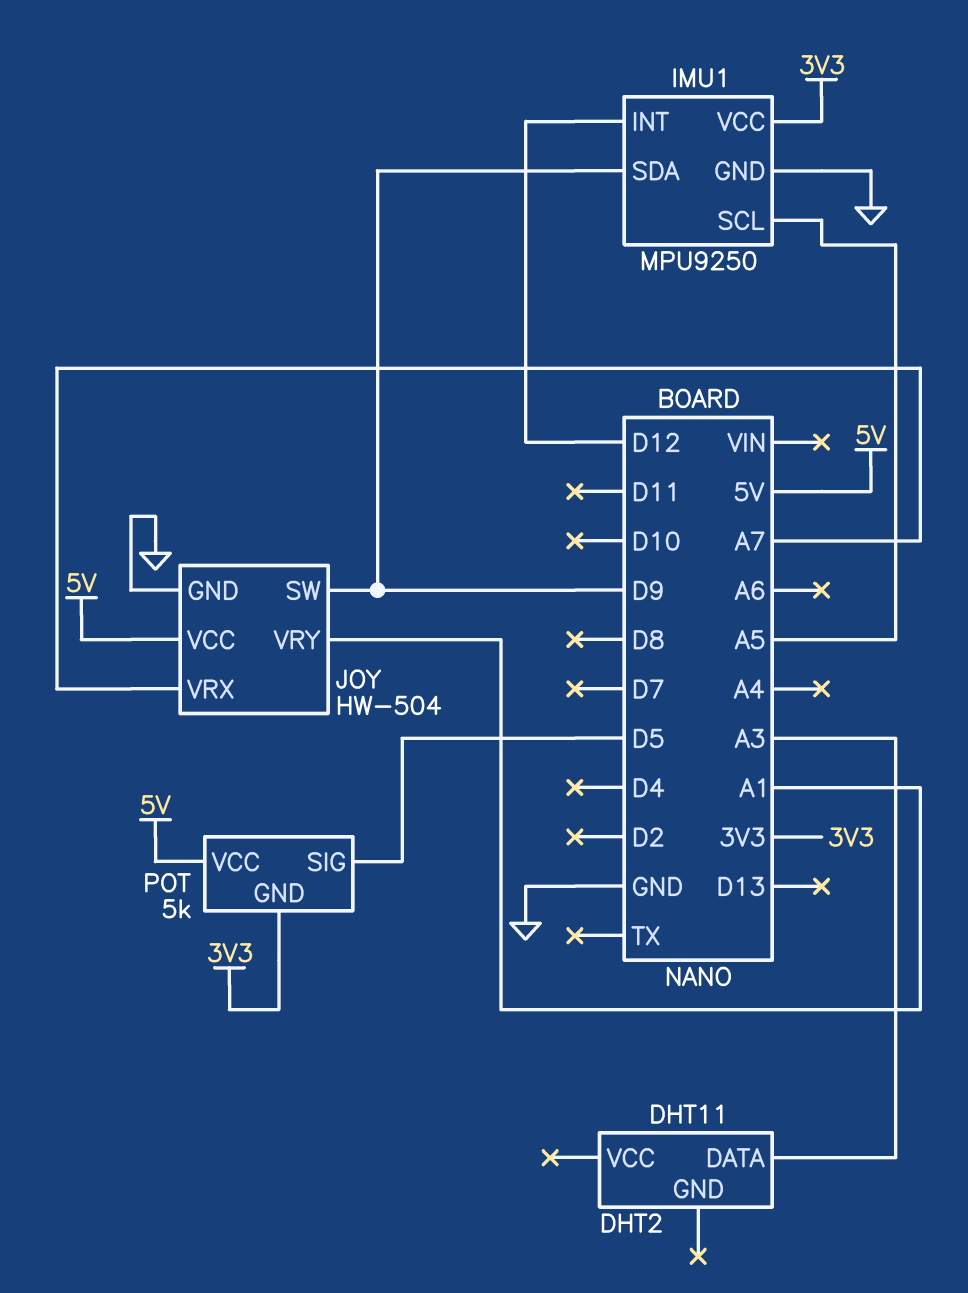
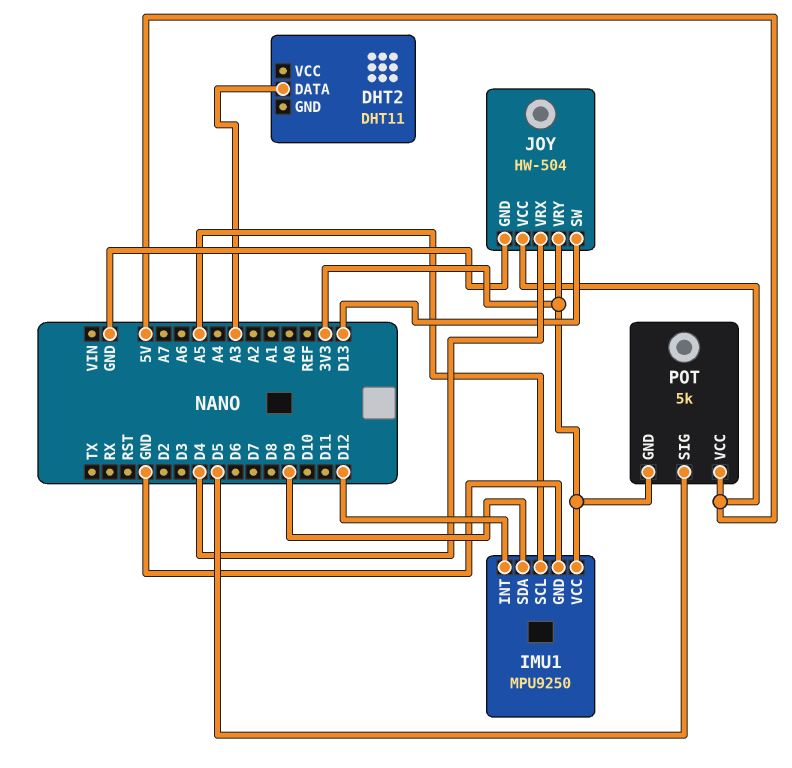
JOY pin SW: D9 -> D13
JOY pin VRX: A7 -> D4
JOY pin VRY: A1 -> 3V3

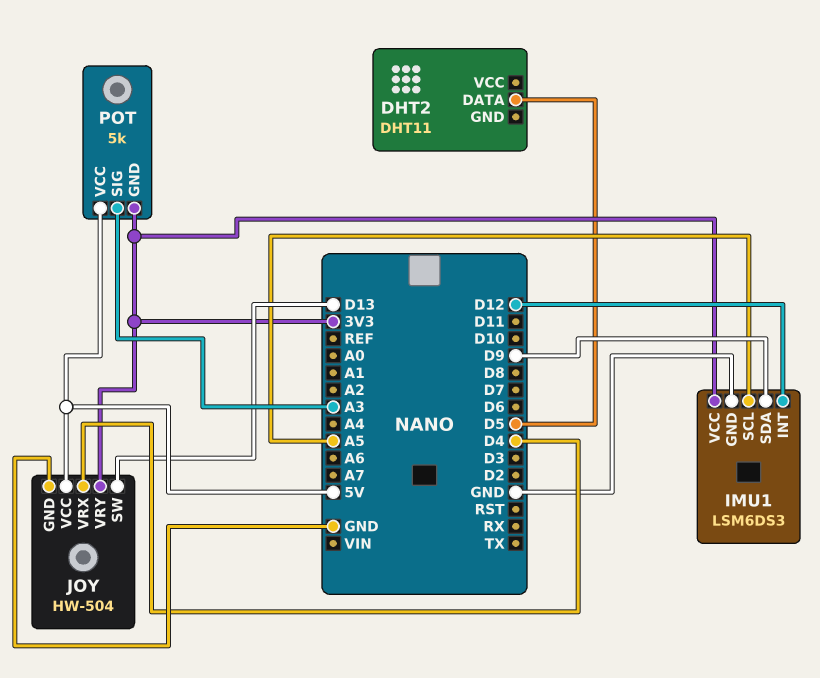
DHT2 pin DATA: A3 -> D5
IMU1: MPU9250 -> LSM6DS3
POT pin SIG: D5 -> A3

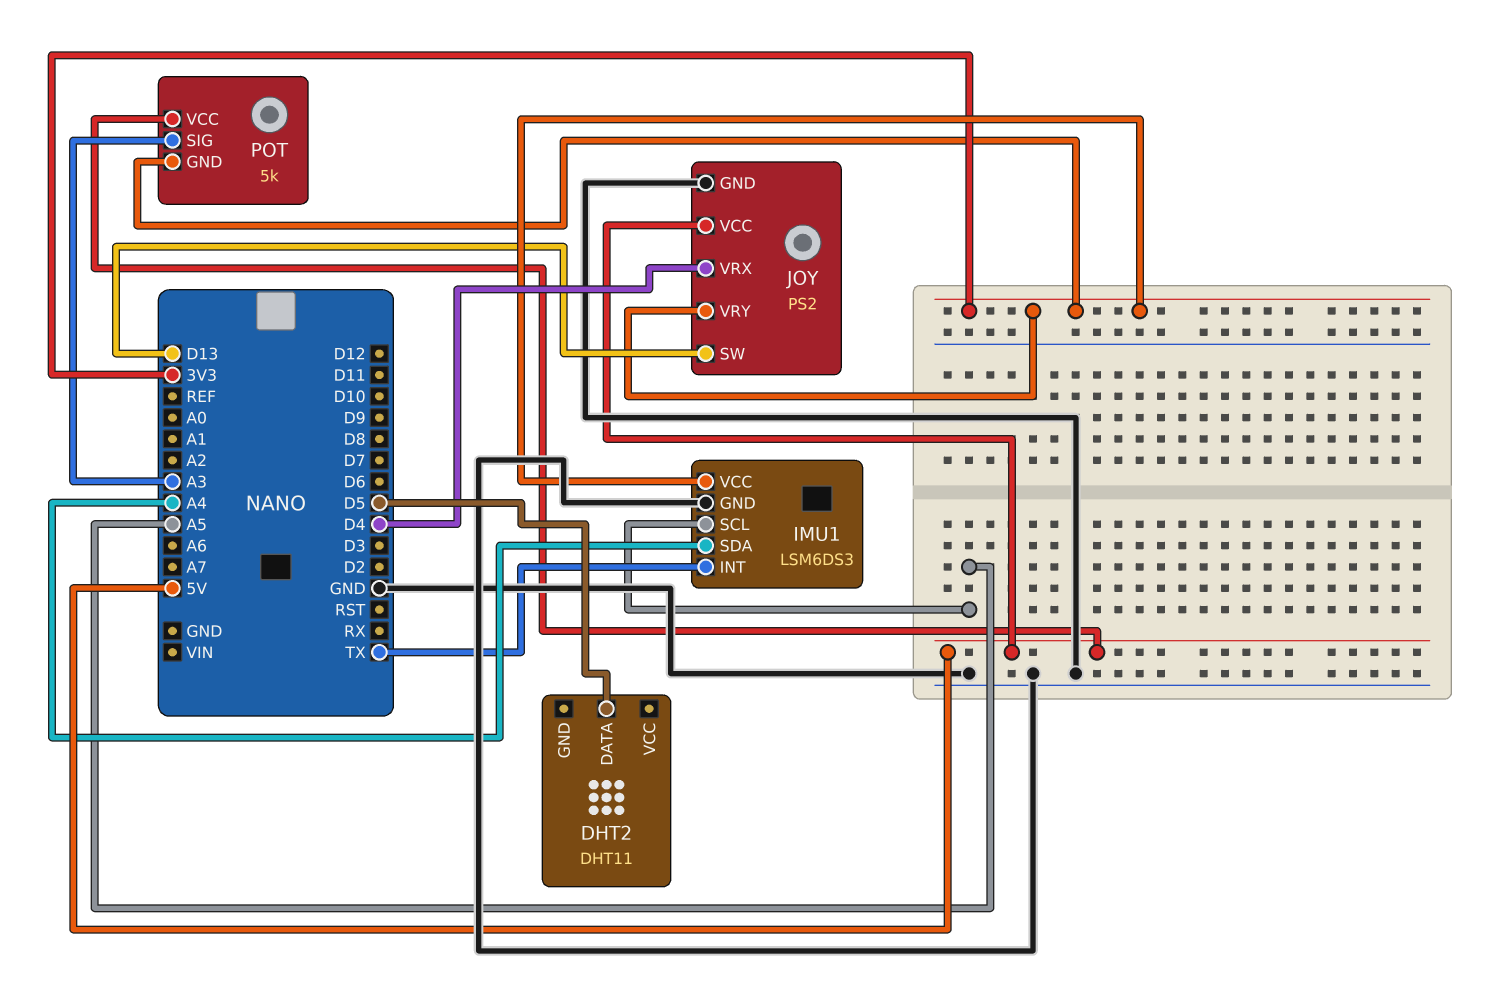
IMU1 pin INT: D12 -> TX
IMU1 pin SDA: D9 -> A4
JOY: HW-504 -> PS2

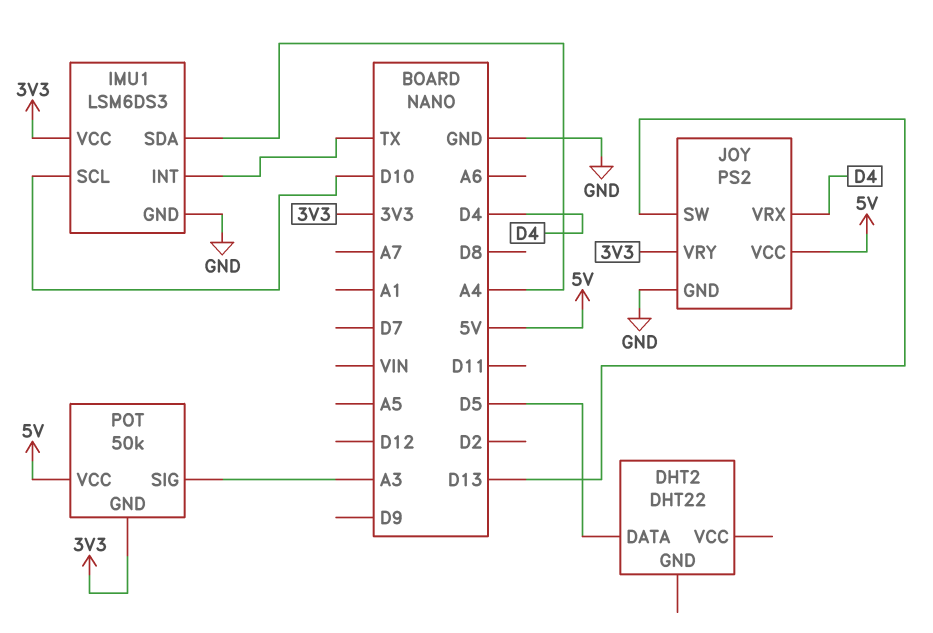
DHT2: DHT11 -> DHT22
IMU1 pin SCL: A5 -> D10
POT: 5k -> 50k

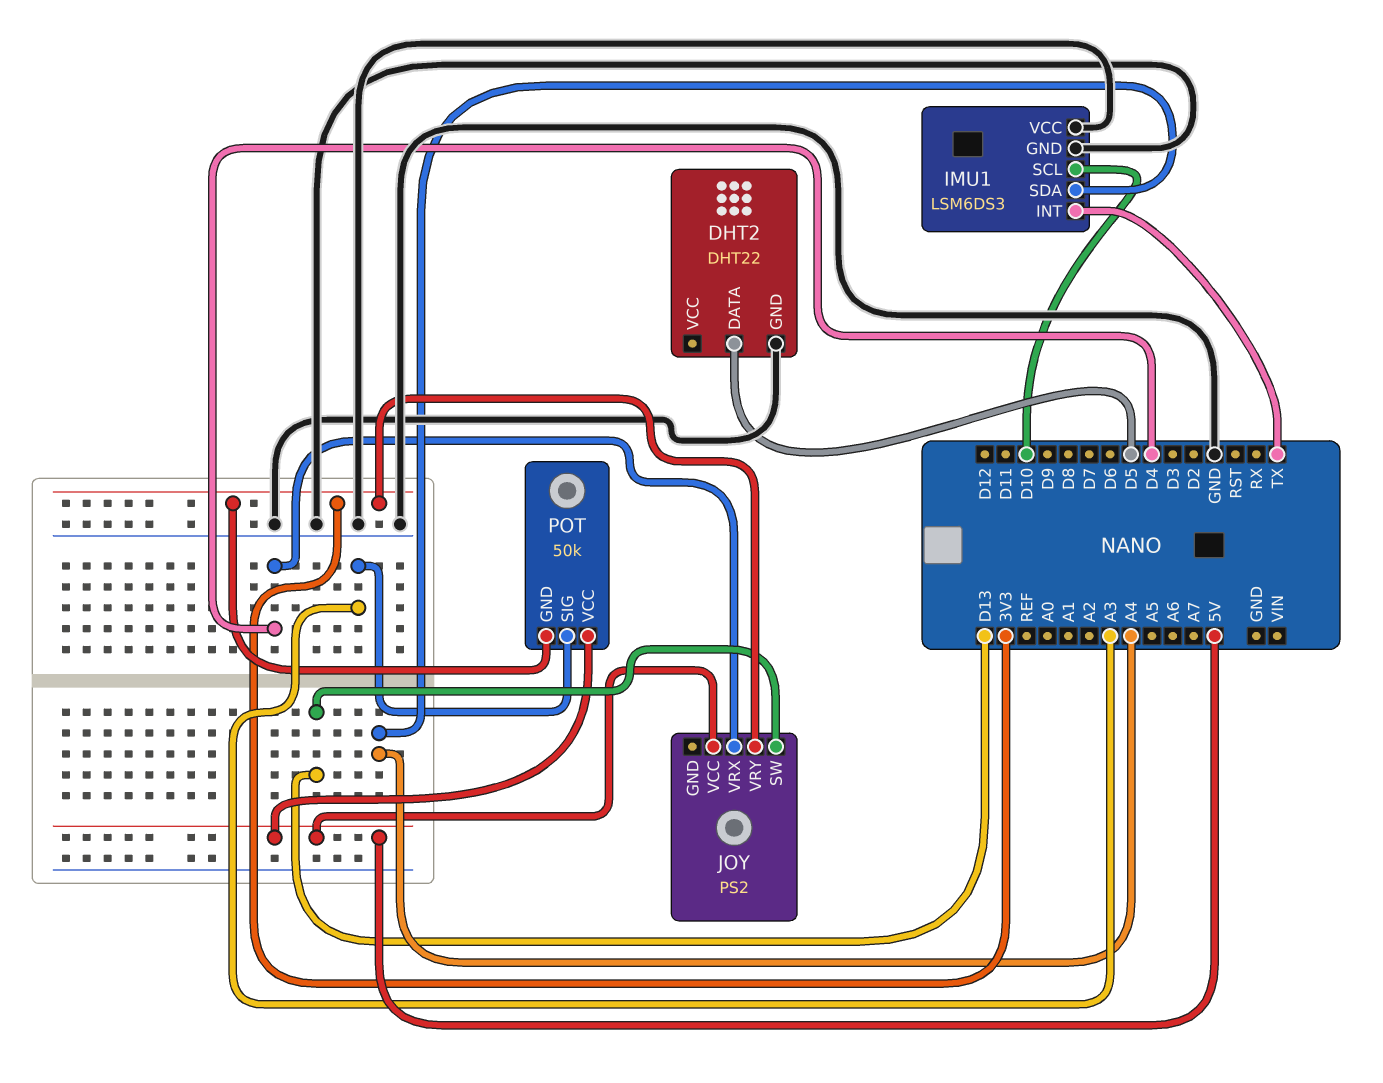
DHT2 pin GND: none -> GND
IMU1 pin VCC: 3V3 -> GND
JOY pin GND: GND -> none

